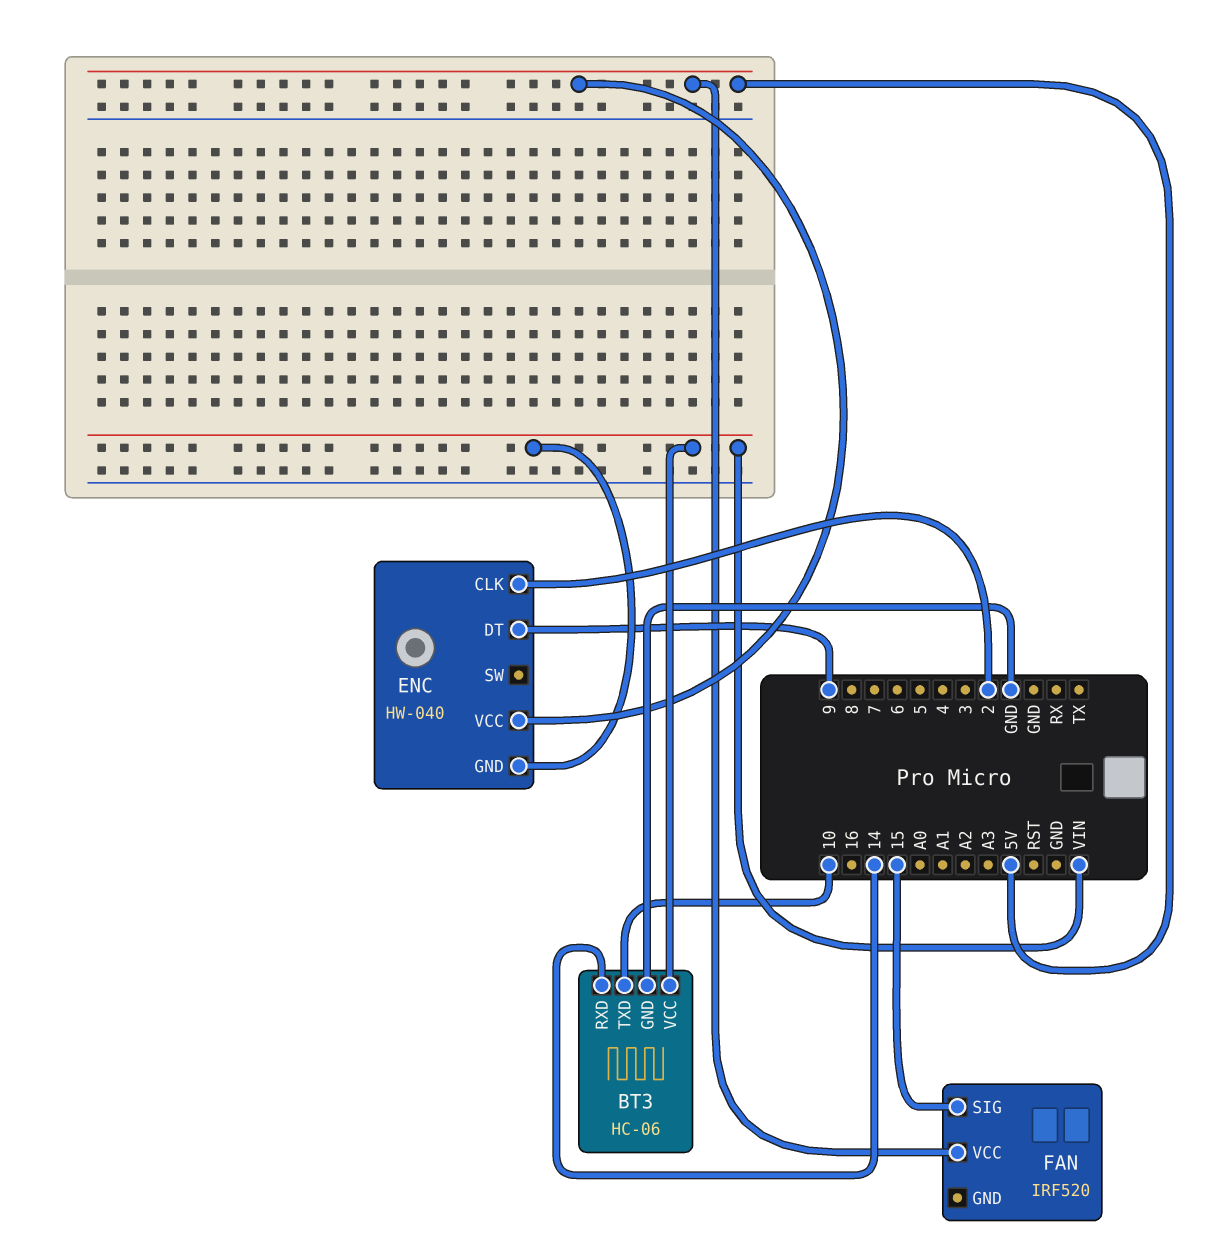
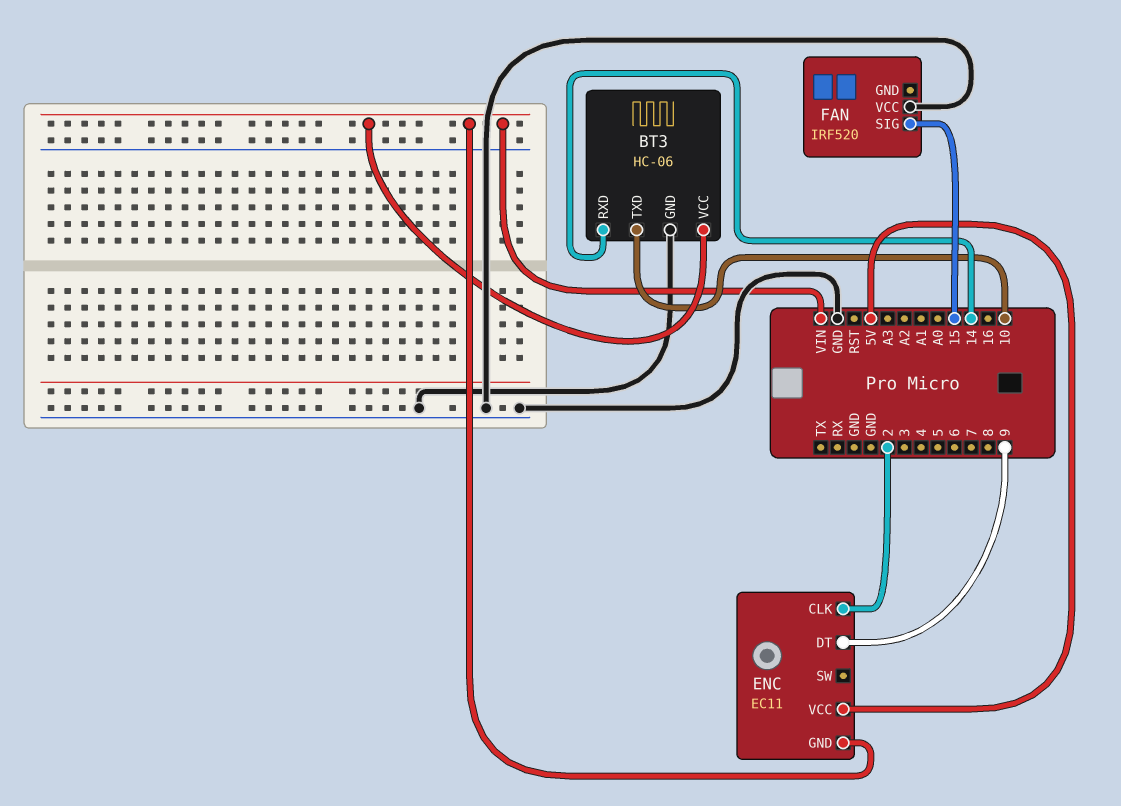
ENC: HW-040 -> EC11
FAN pin VCC: 5V -> GND

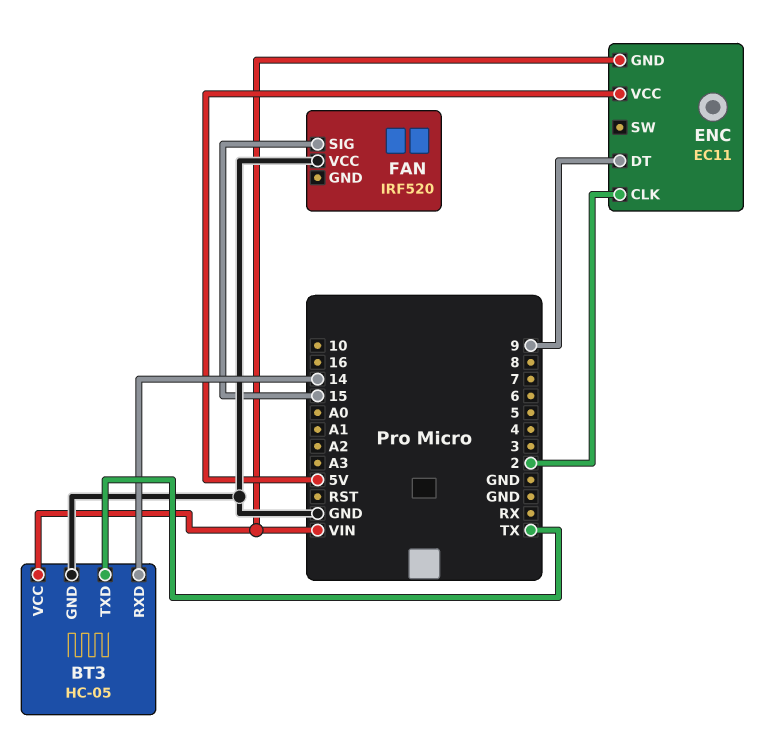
BT3: HC-06 -> HC-05
BT3 pin TXD: 10 -> TX

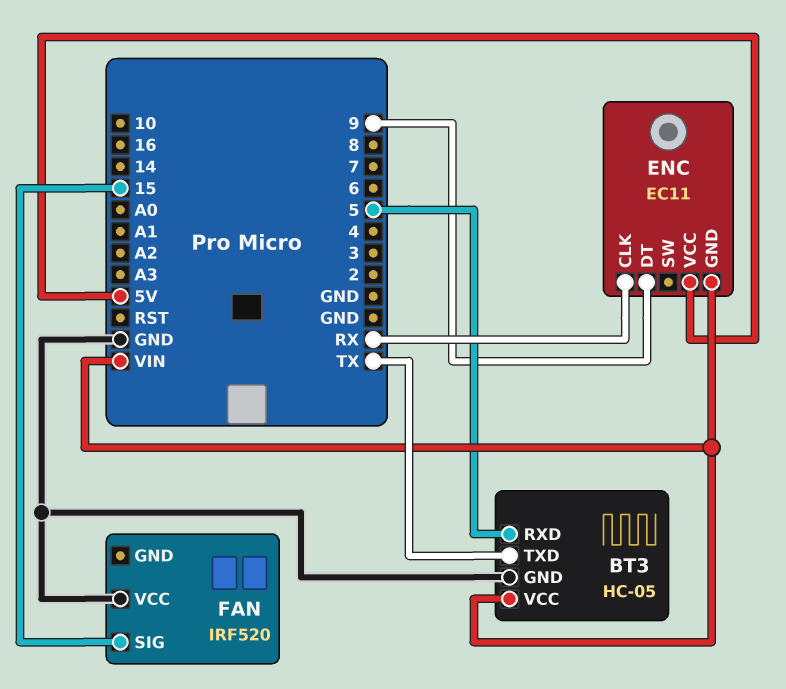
BT3 pin RXD: 14 -> 5
ENC pin CLK: 2 -> RX

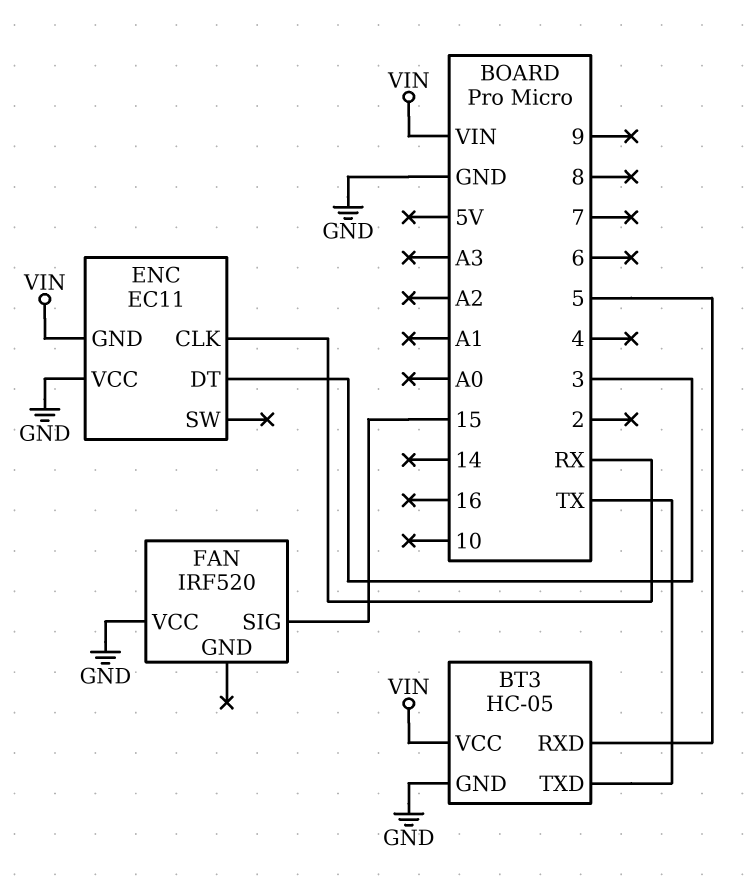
ENC pin DT: 9 -> 3
ENC pin VCC: 5V -> GND

